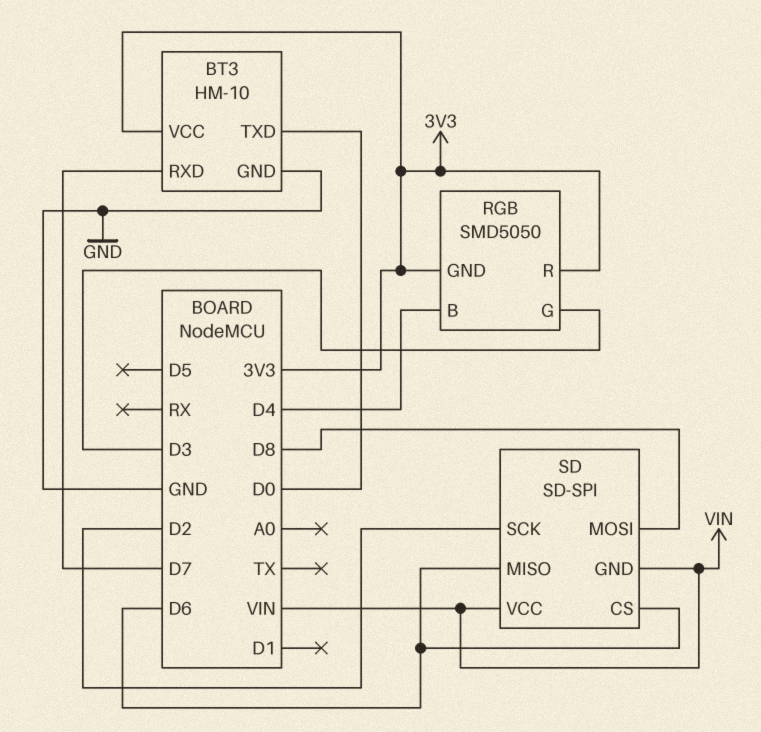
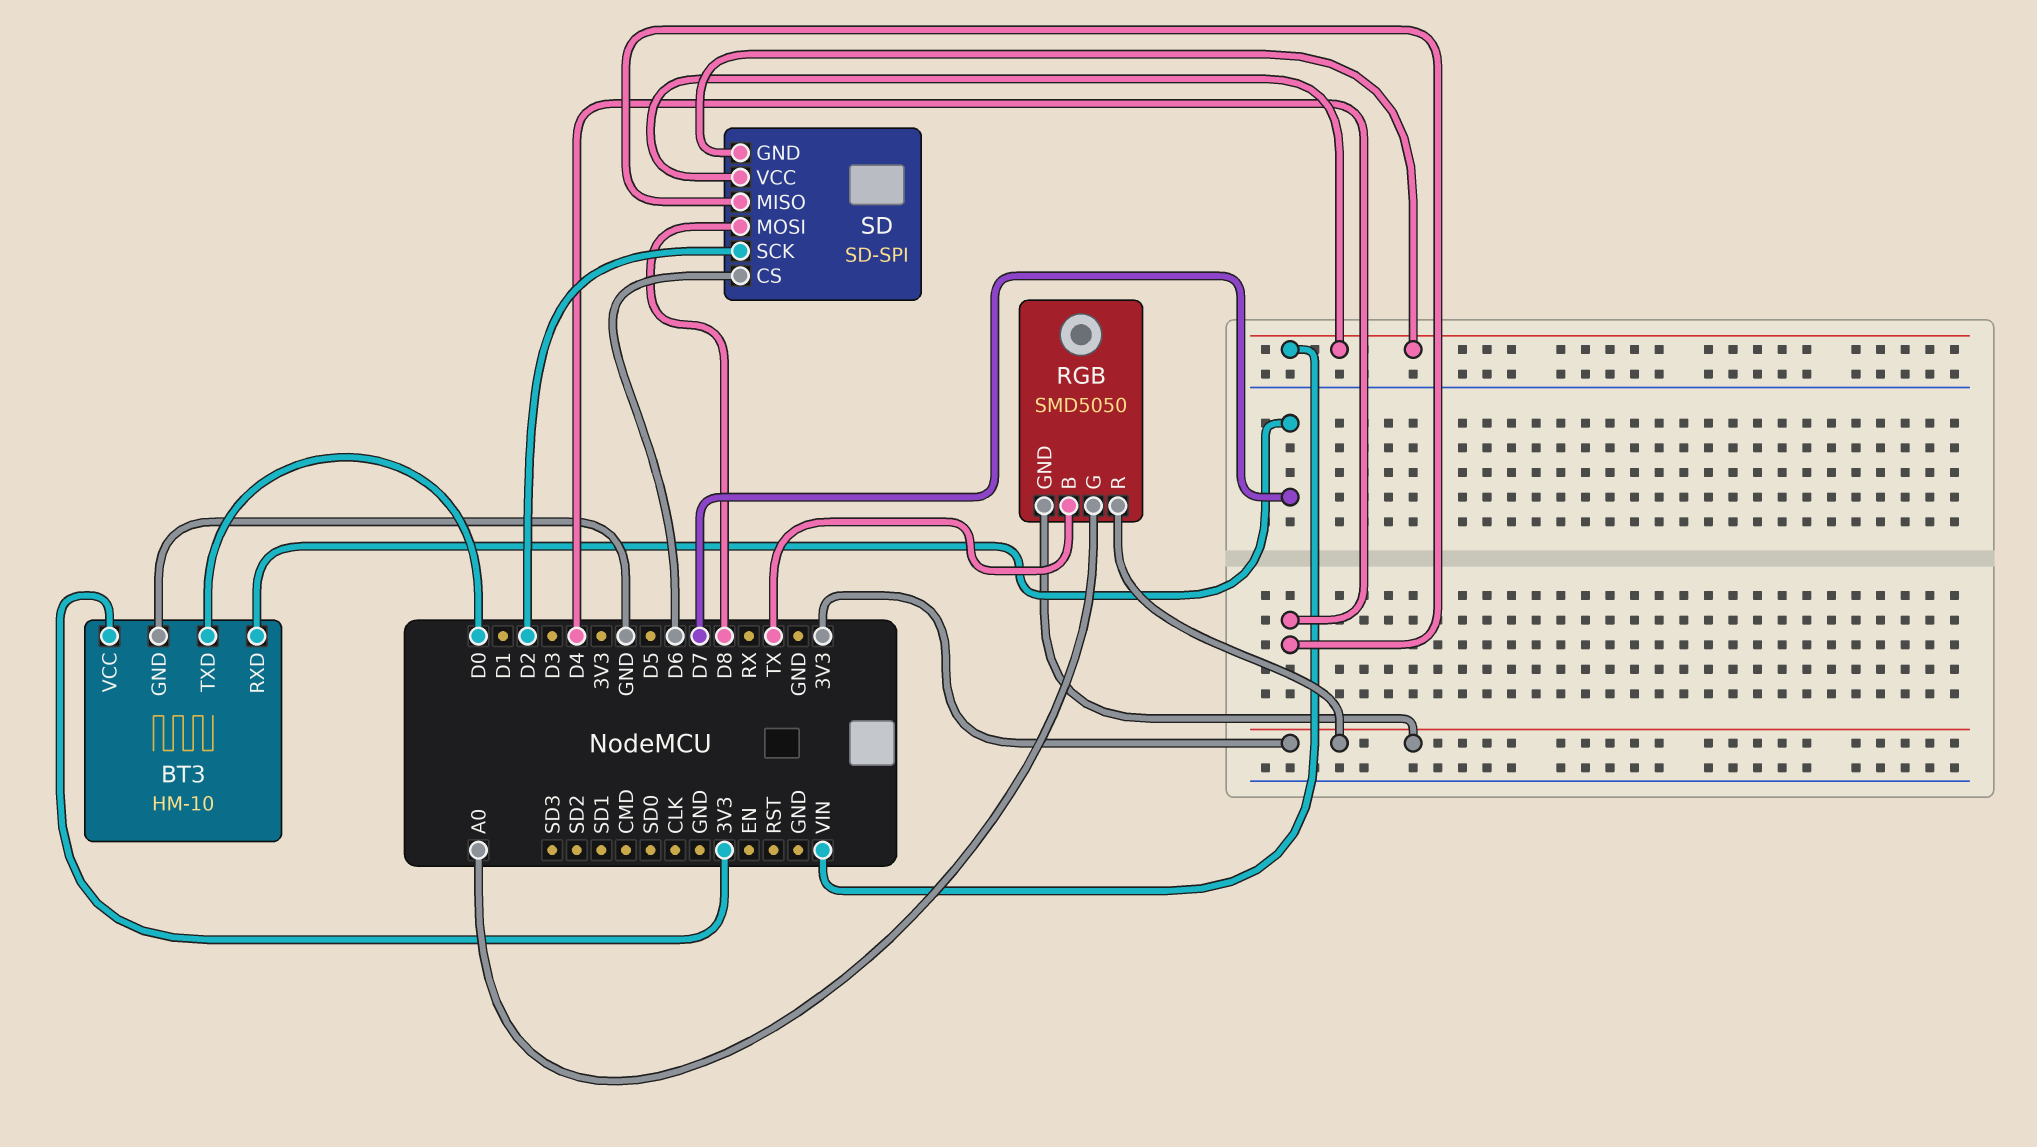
RGB pin B: D4 -> TX
RGB pin G: D3 -> A0
SD pin MISO: D6 -> D4

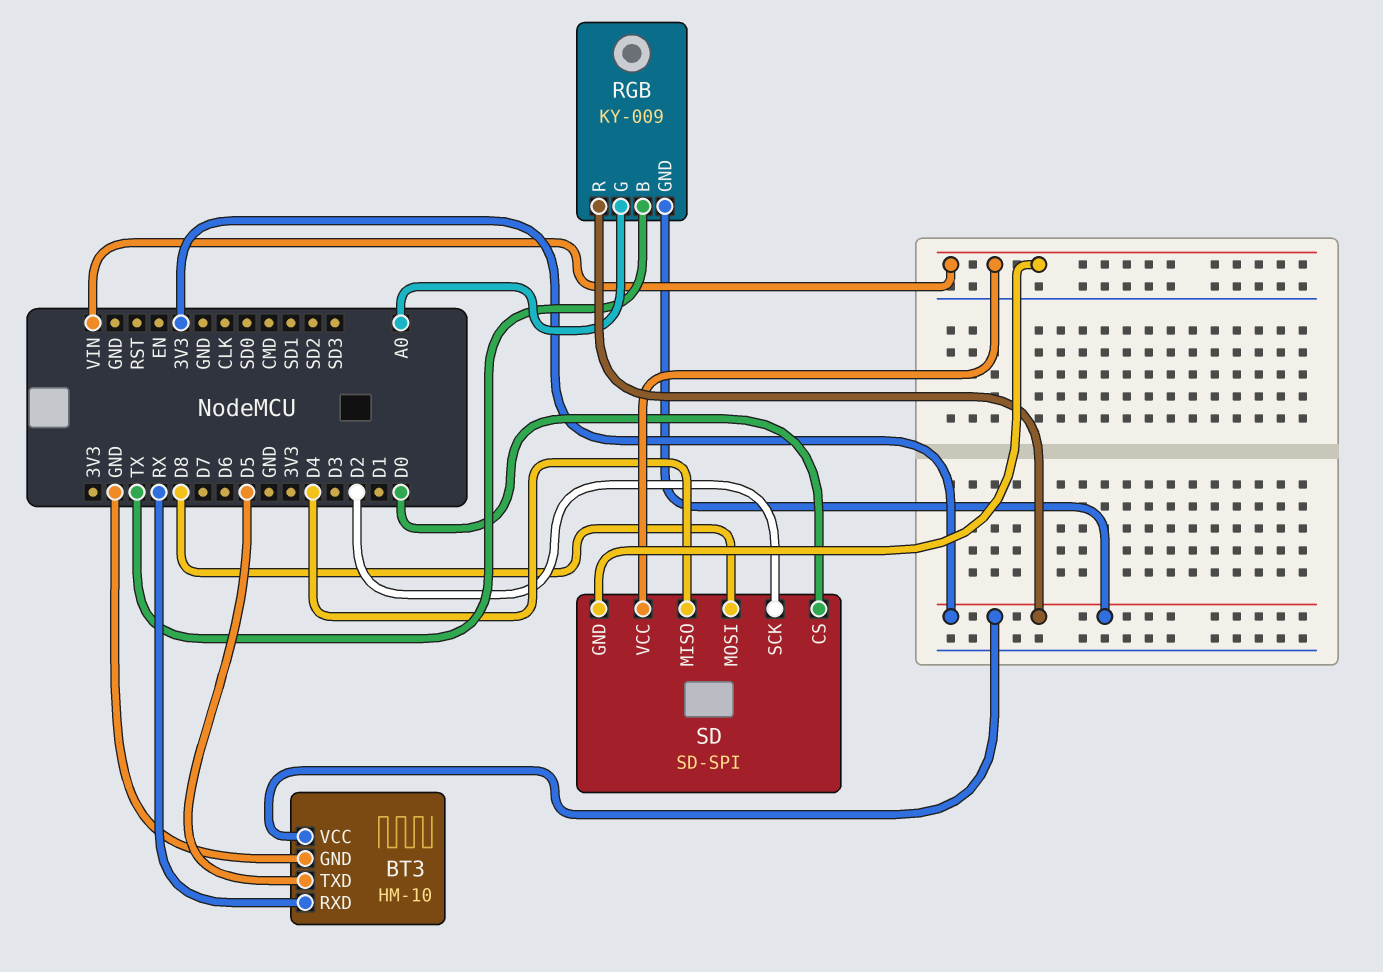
BT3 pin RXD: D7 -> RX
BT3 pin TXD: D0 -> D5
RGB: SMD5050 -> KY-009
SD pin CS: D6 -> D0

